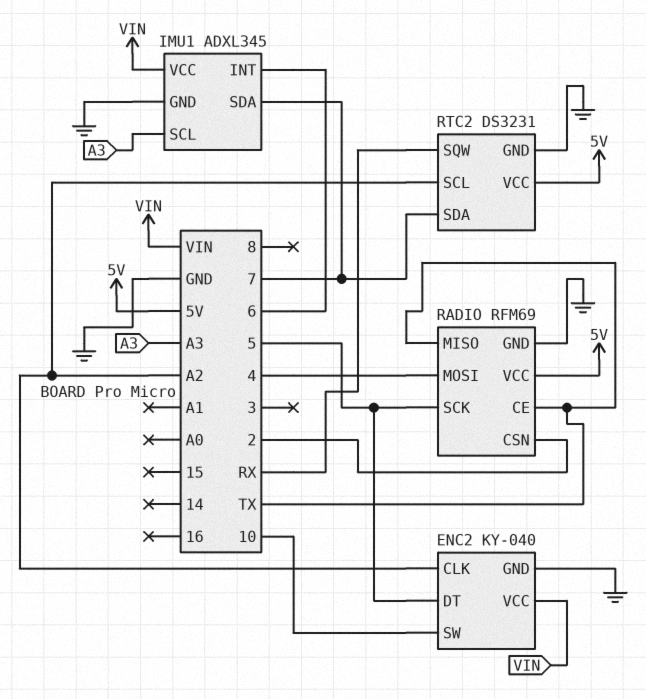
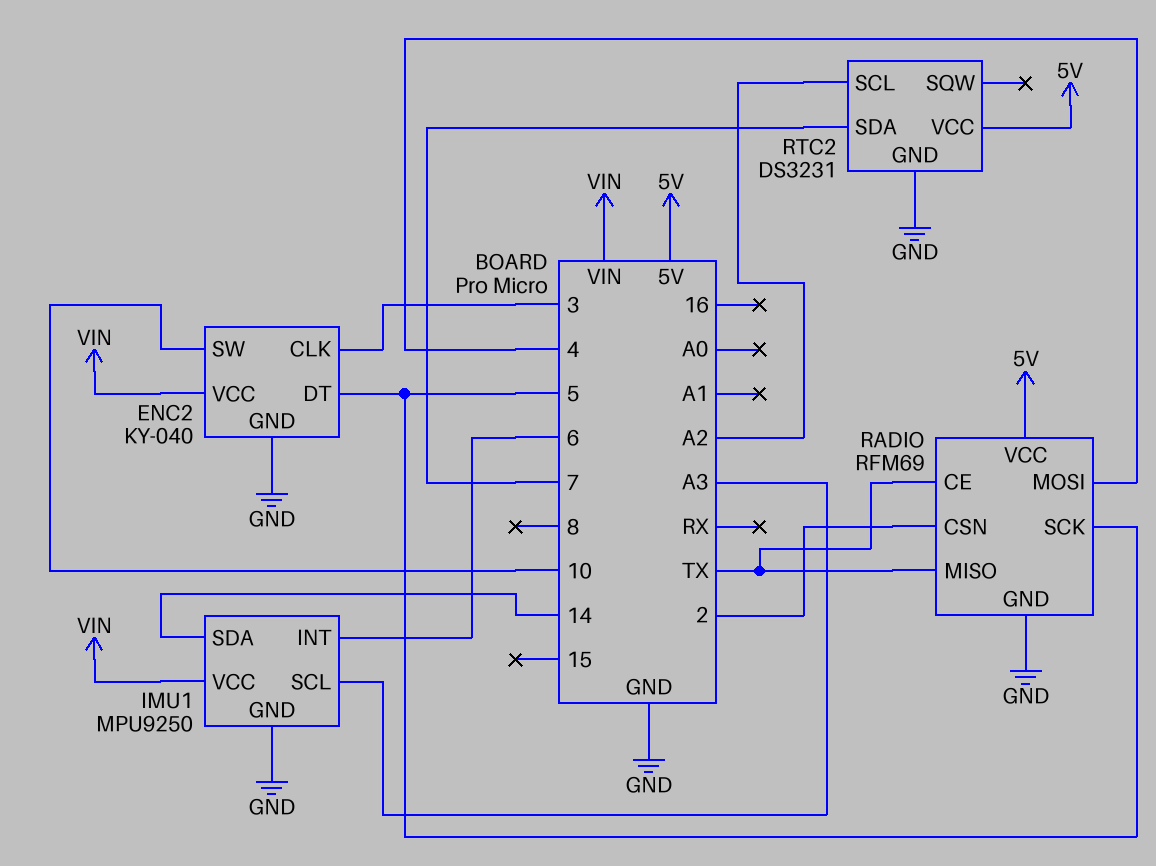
ENC2 pin CLK: A2 -> 3
IMU1: ADXL345 -> MPU9250
IMU1 pin SDA: 7 -> 14
RTC2 pin SQW: RX -> none

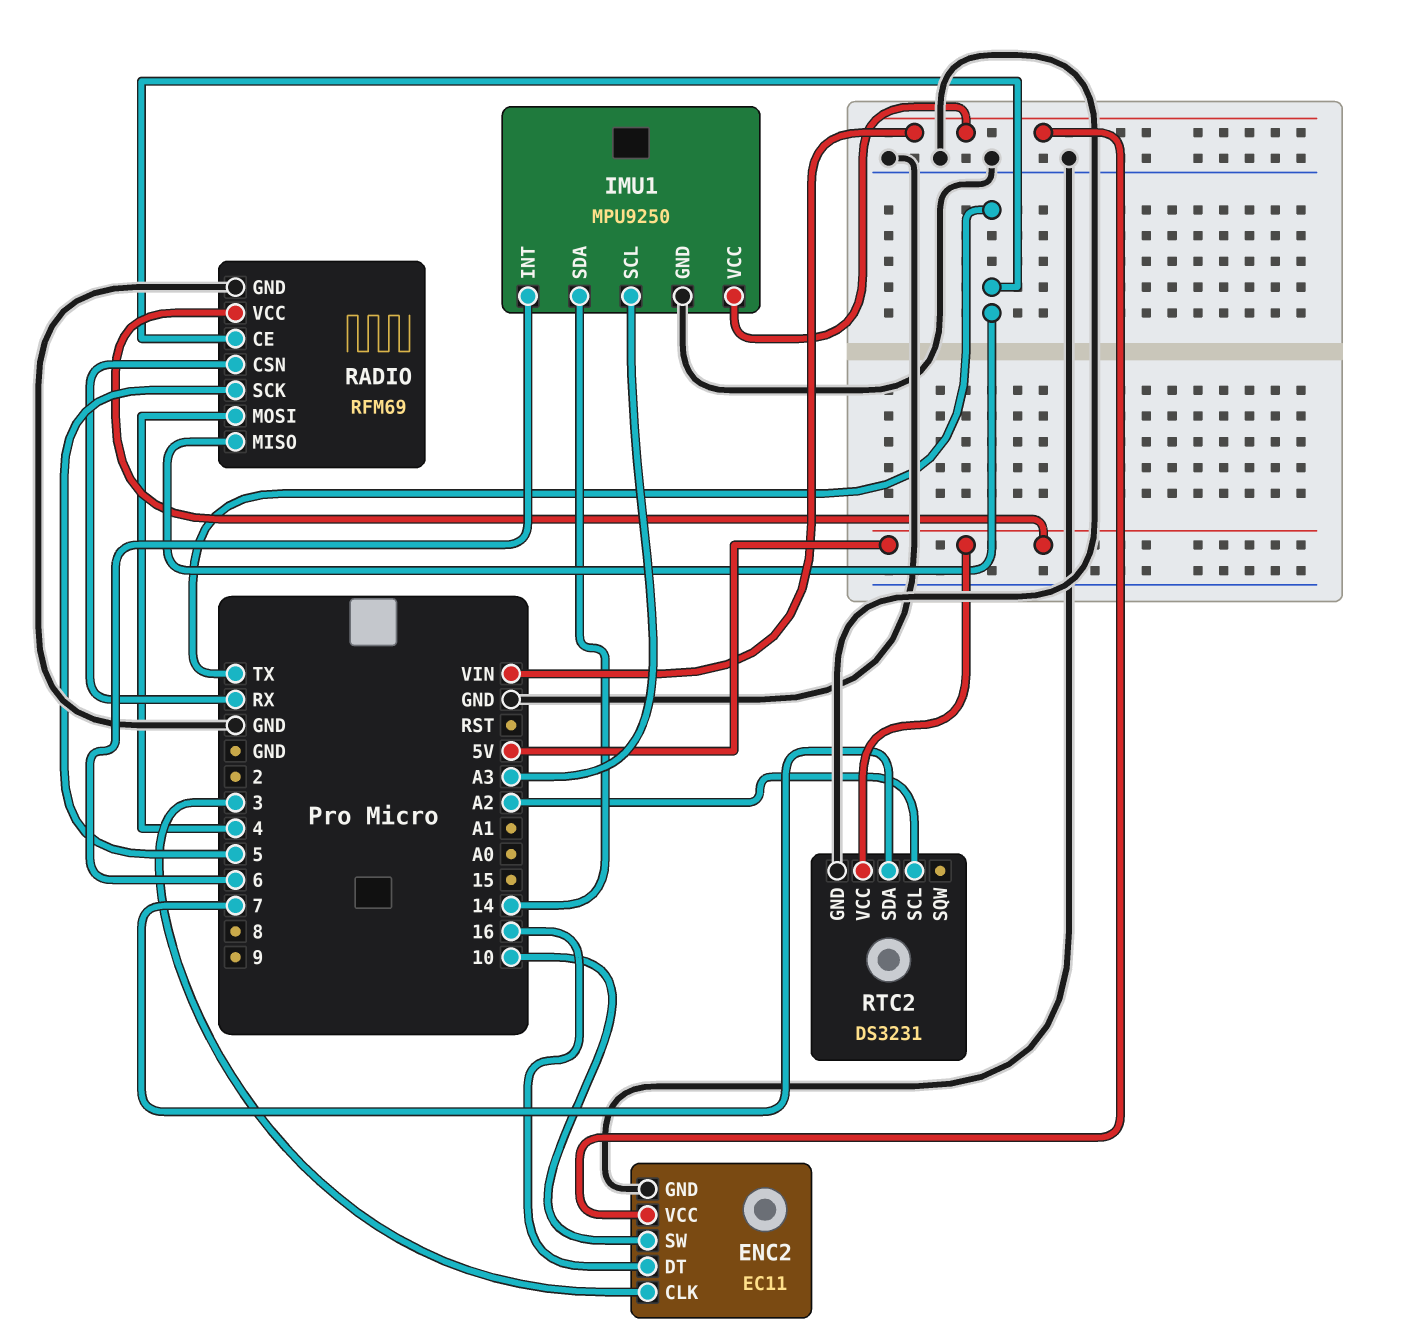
ENC2: KY-040 -> EC11
ENC2 pin DT: 5 -> 16
RADIO pin CSN: 2 -> RX

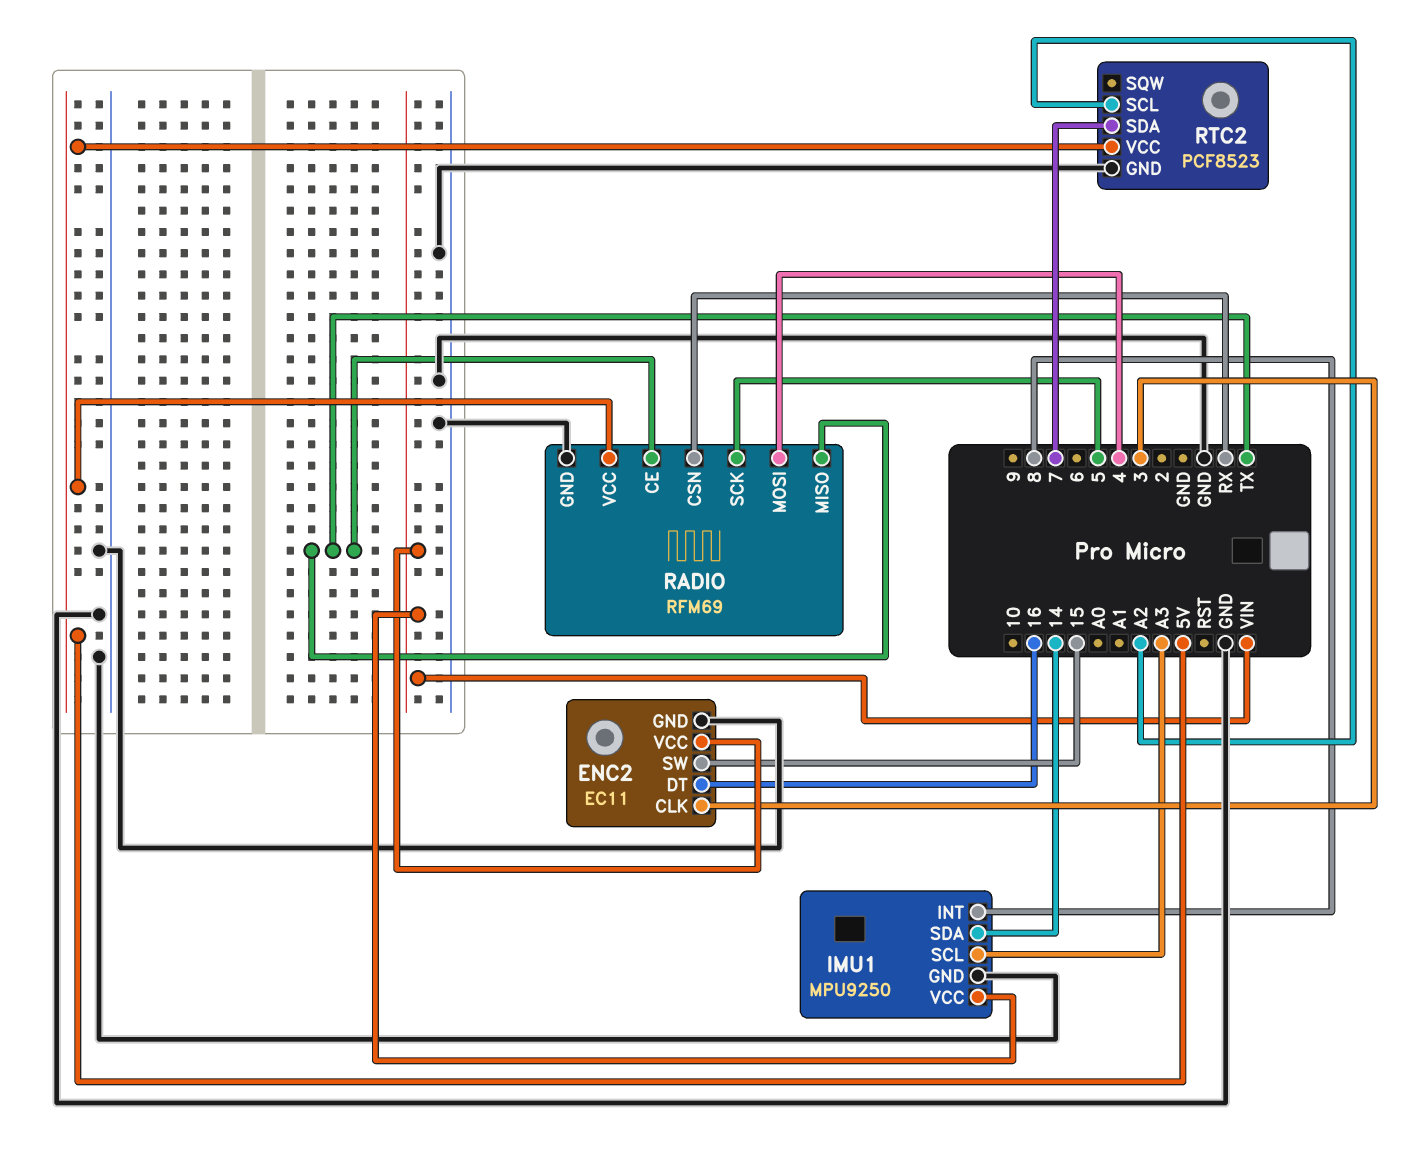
ENC2 pin SW: 10 -> 15
IMU1 pin INT: 6 -> 8
RTC2: DS3231 -> PCF8523

